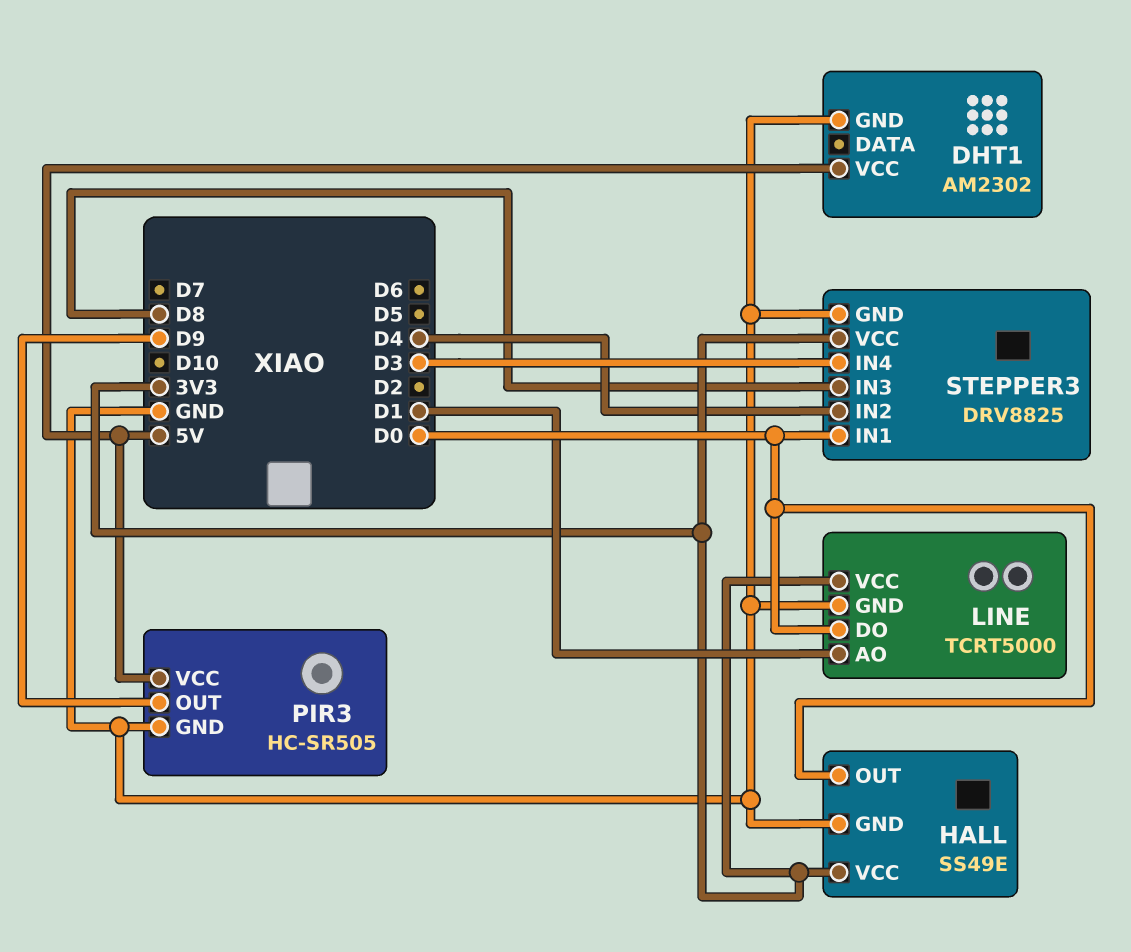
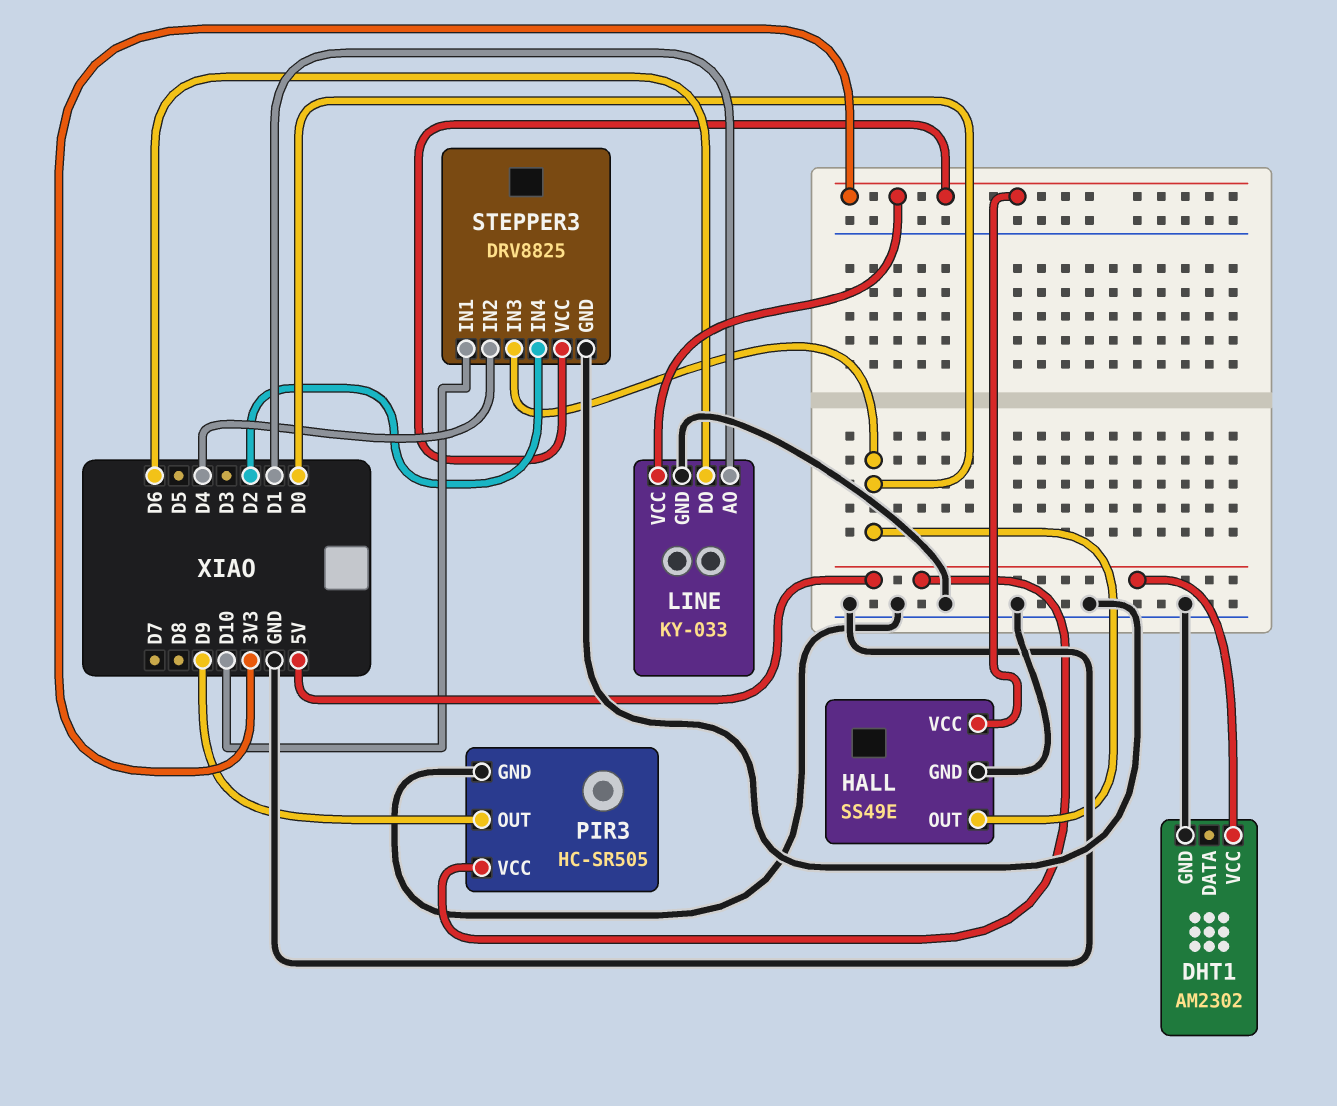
LINE: TCRT5000 -> KY-033
LINE pin DO: D0 -> D6
STEPPER3 pin IN1: D0 -> D10
STEPPER3 pin IN3: D8 -> D0
STEPPER3 pin IN4: D3 -> D2

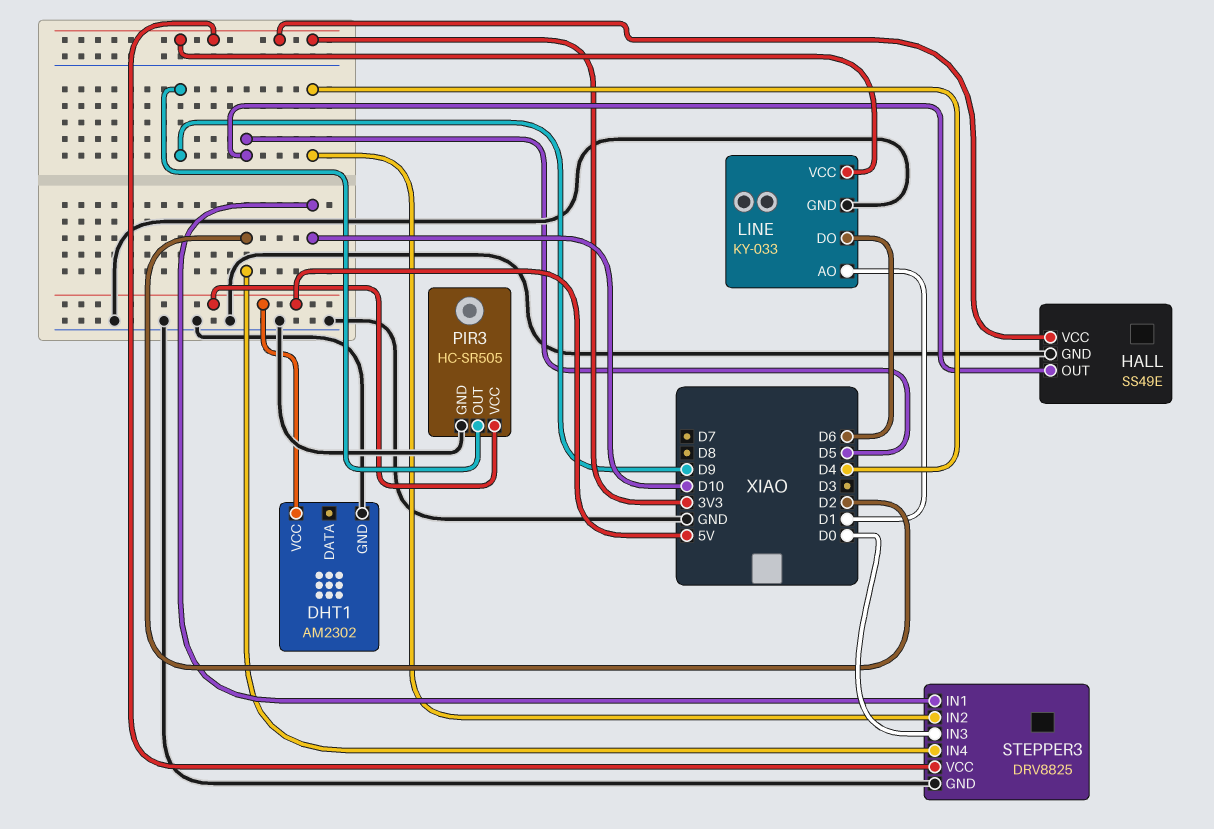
HALL pin OUT: D0 -> D5

